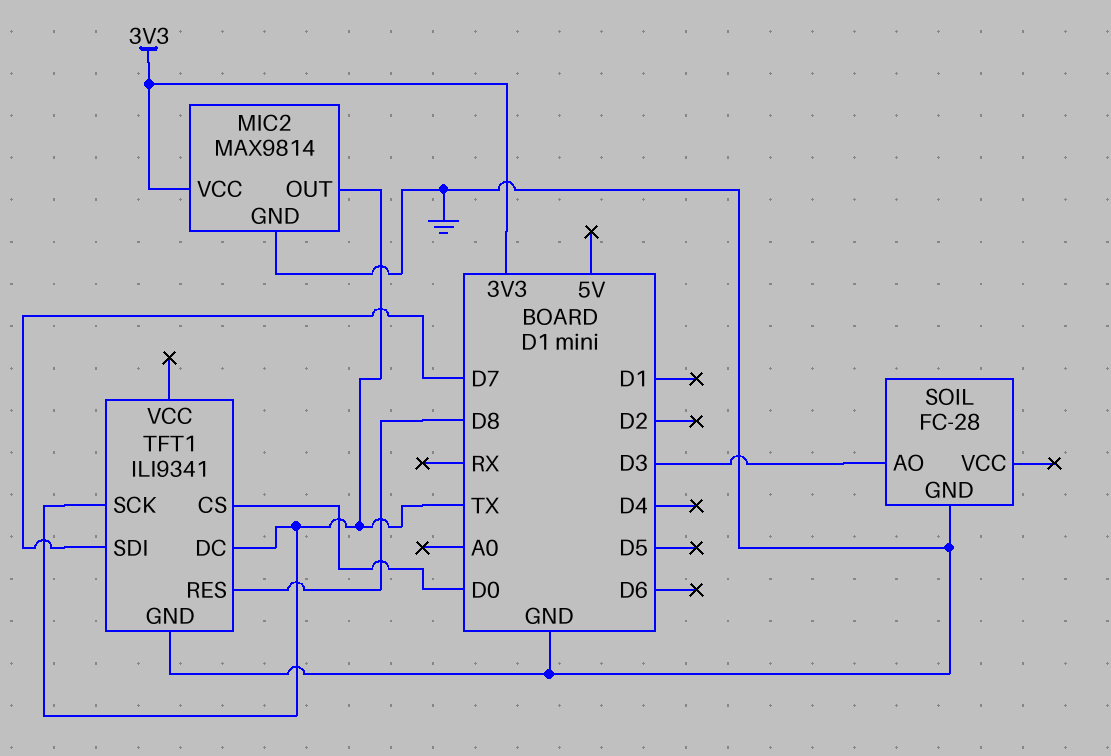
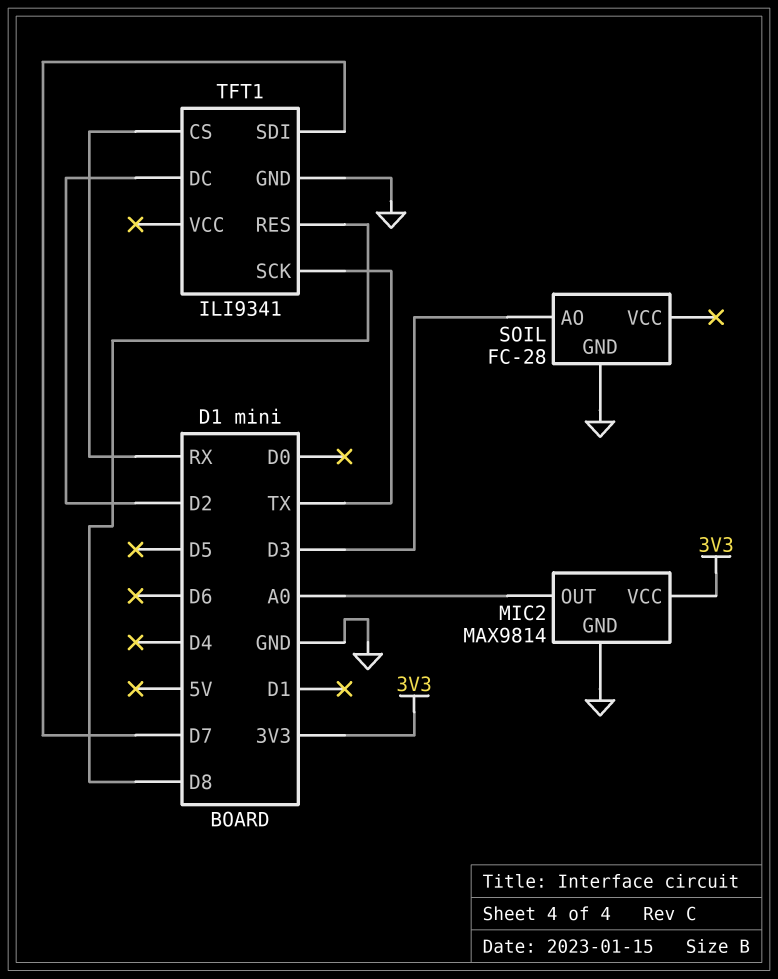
MIC2 pin OUT: TX -> A0
TFT1 pin CS: D0 -> RX
TFT1 pin DC: TX -> D2

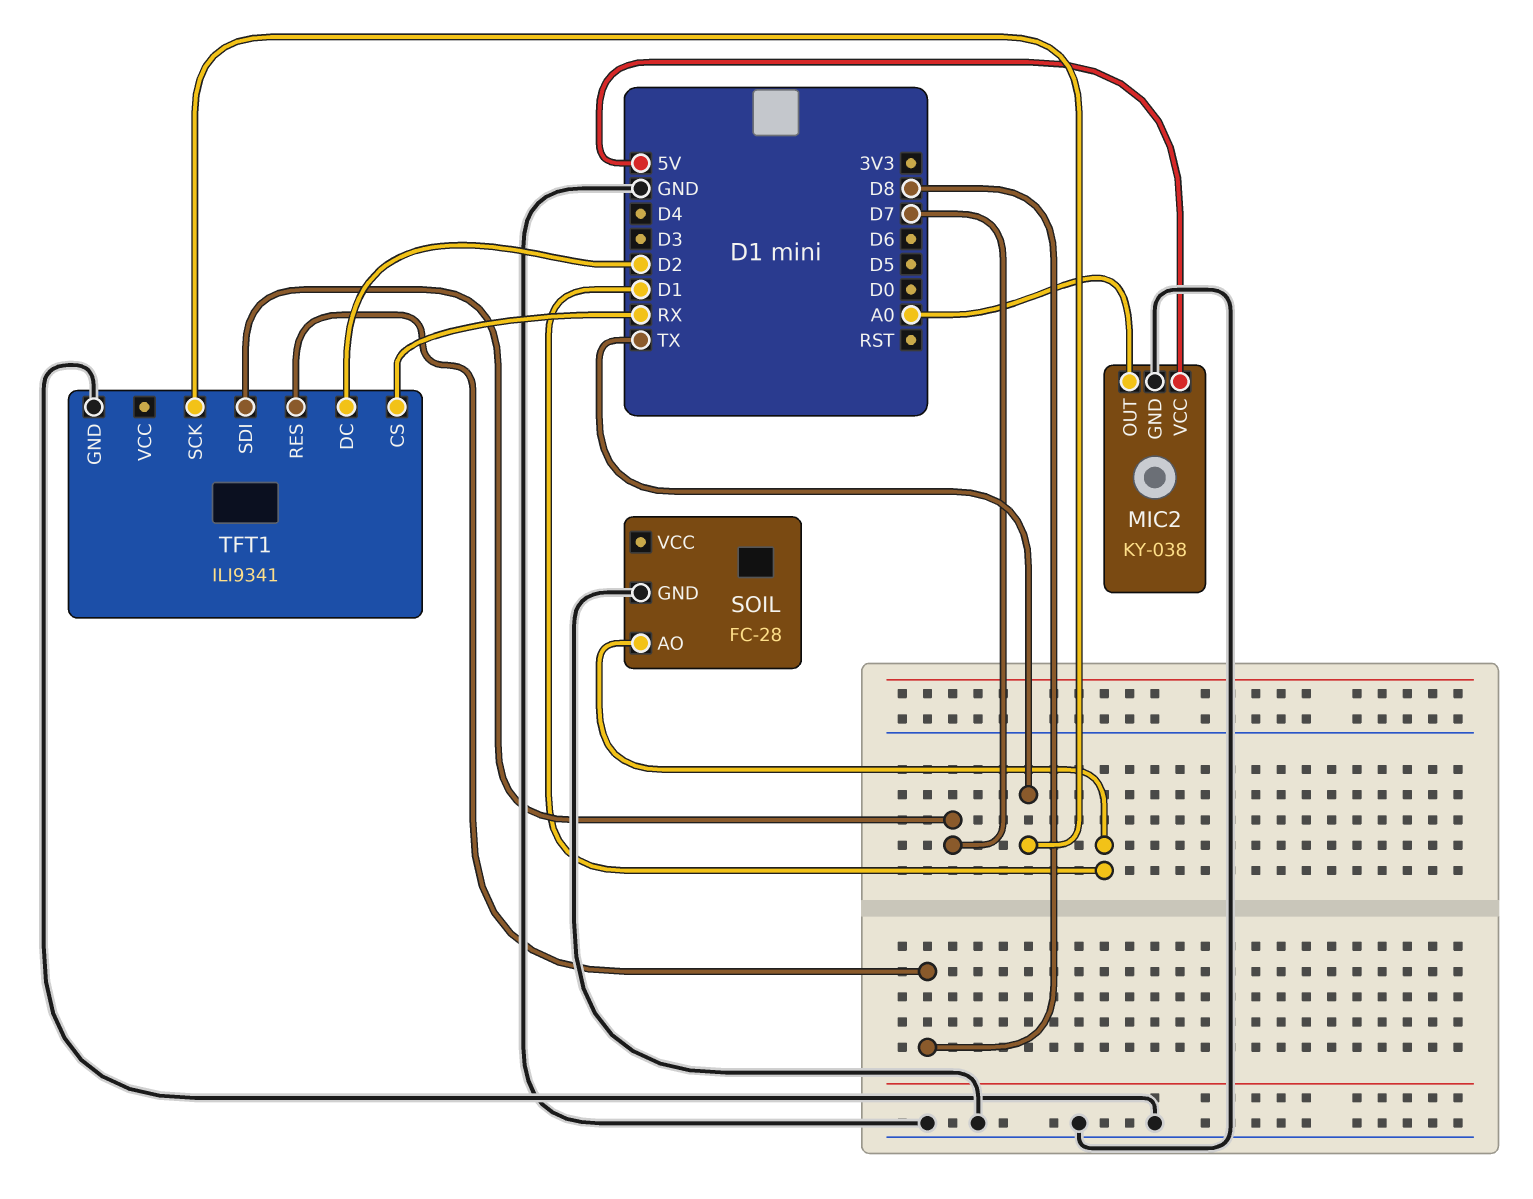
MIC2: MAX9814 -> KY-038
MIC2 pin VCC: 3V3 -> 5V
SOIL pin AO: D3 -> D1

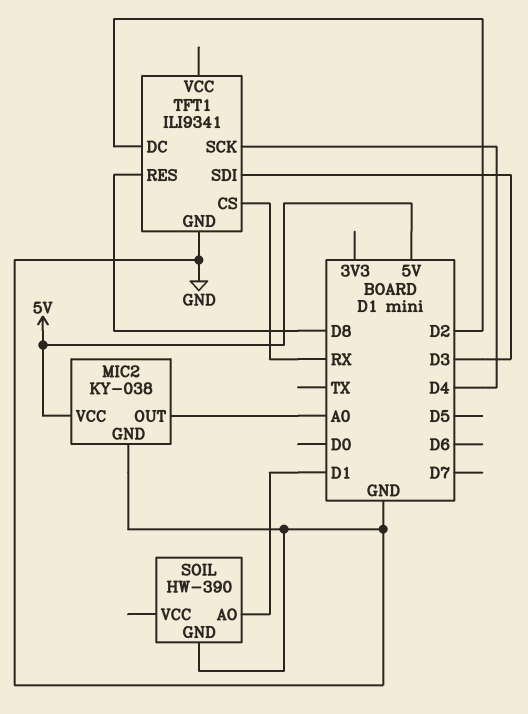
SOIL: FC-28 -> HW-390
TFT1 pin SCK: TX -> D4
TFT1 pin SDI: D7 -> D3

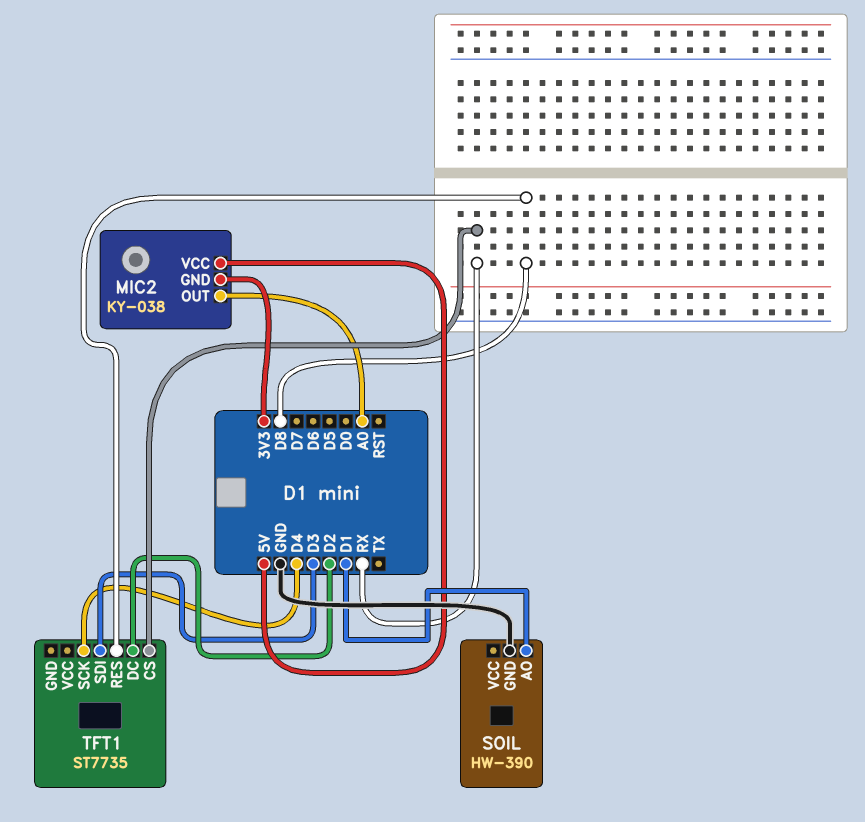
MIC2 pin GND: GND -> 3V3
TFT1: ILI9341 -> ST7735
TFT1 pin GND: GND -> none

